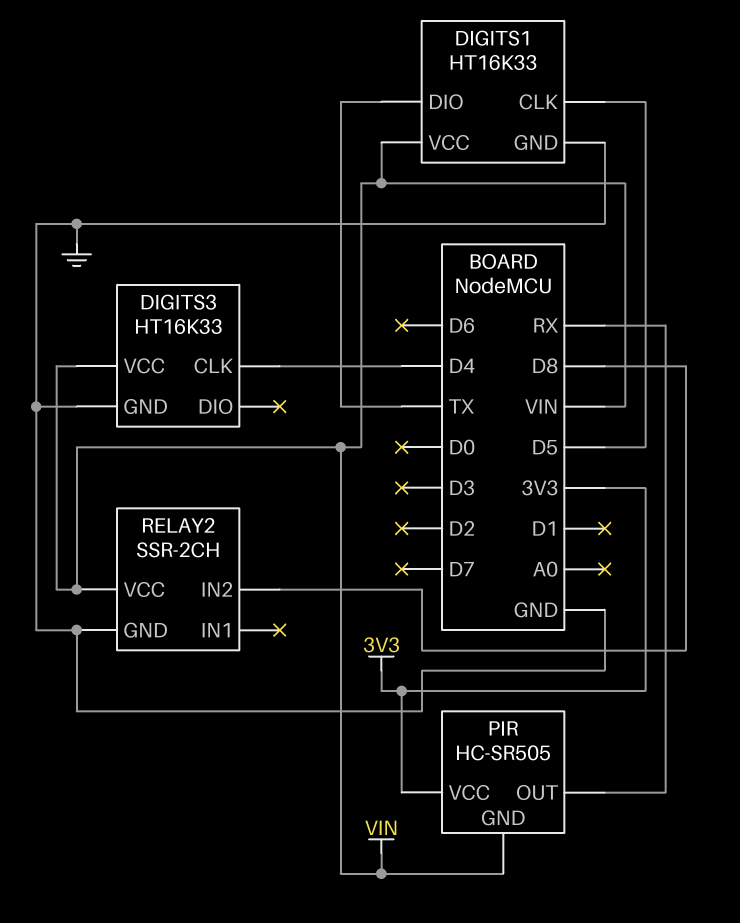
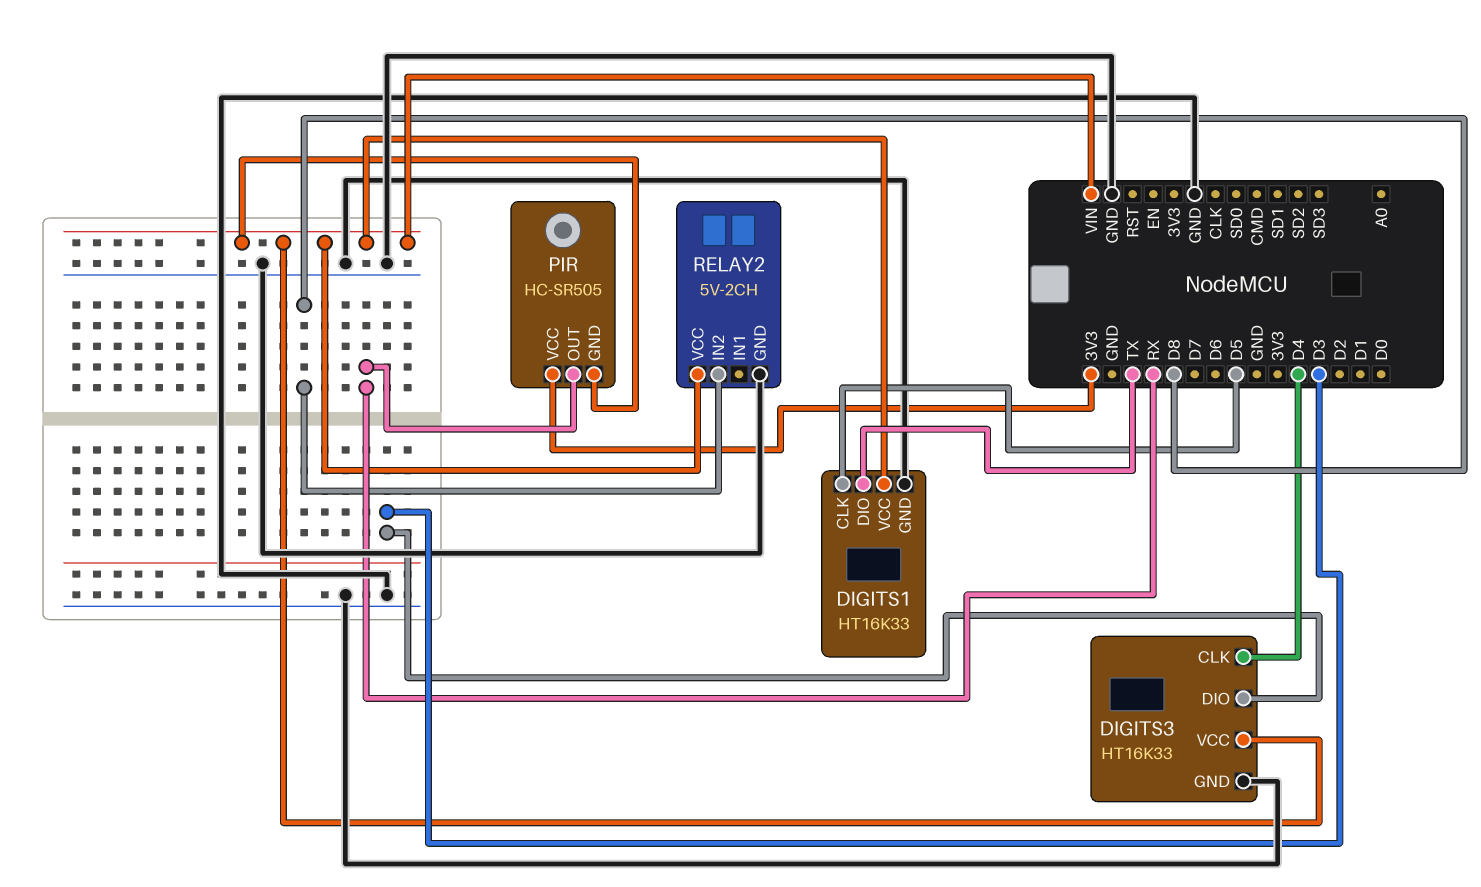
DIGITS3 pin DIO: none -> D3
RELAY2: SSR-2CH -> 5V-2CH

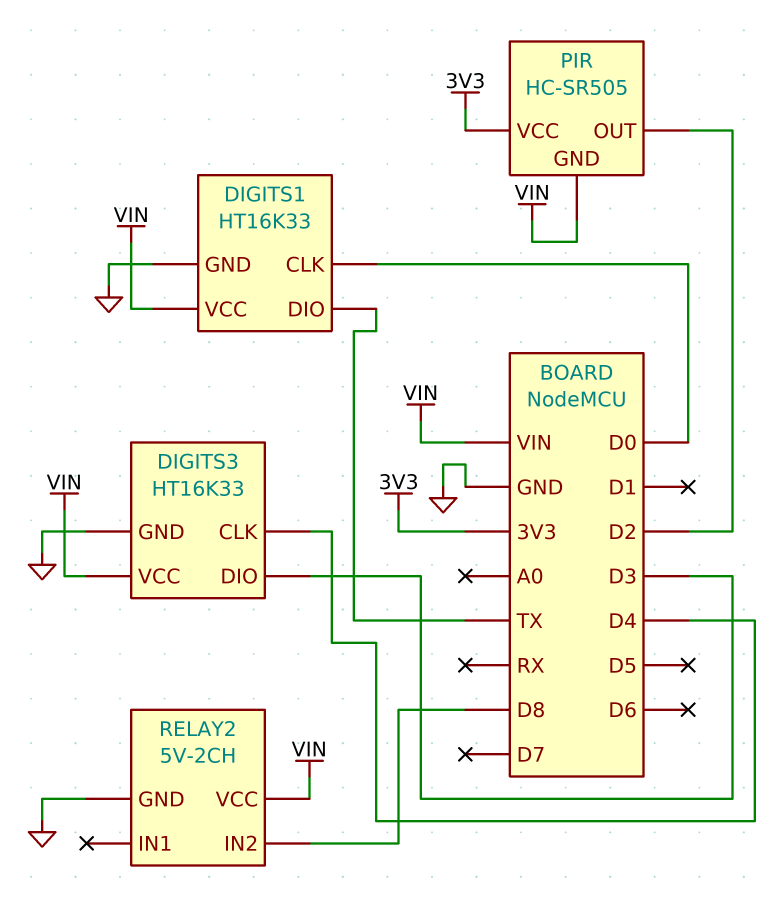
DIGITS1 pin CLK: D5 -> D0
PIR pin OUT: RX -> D2

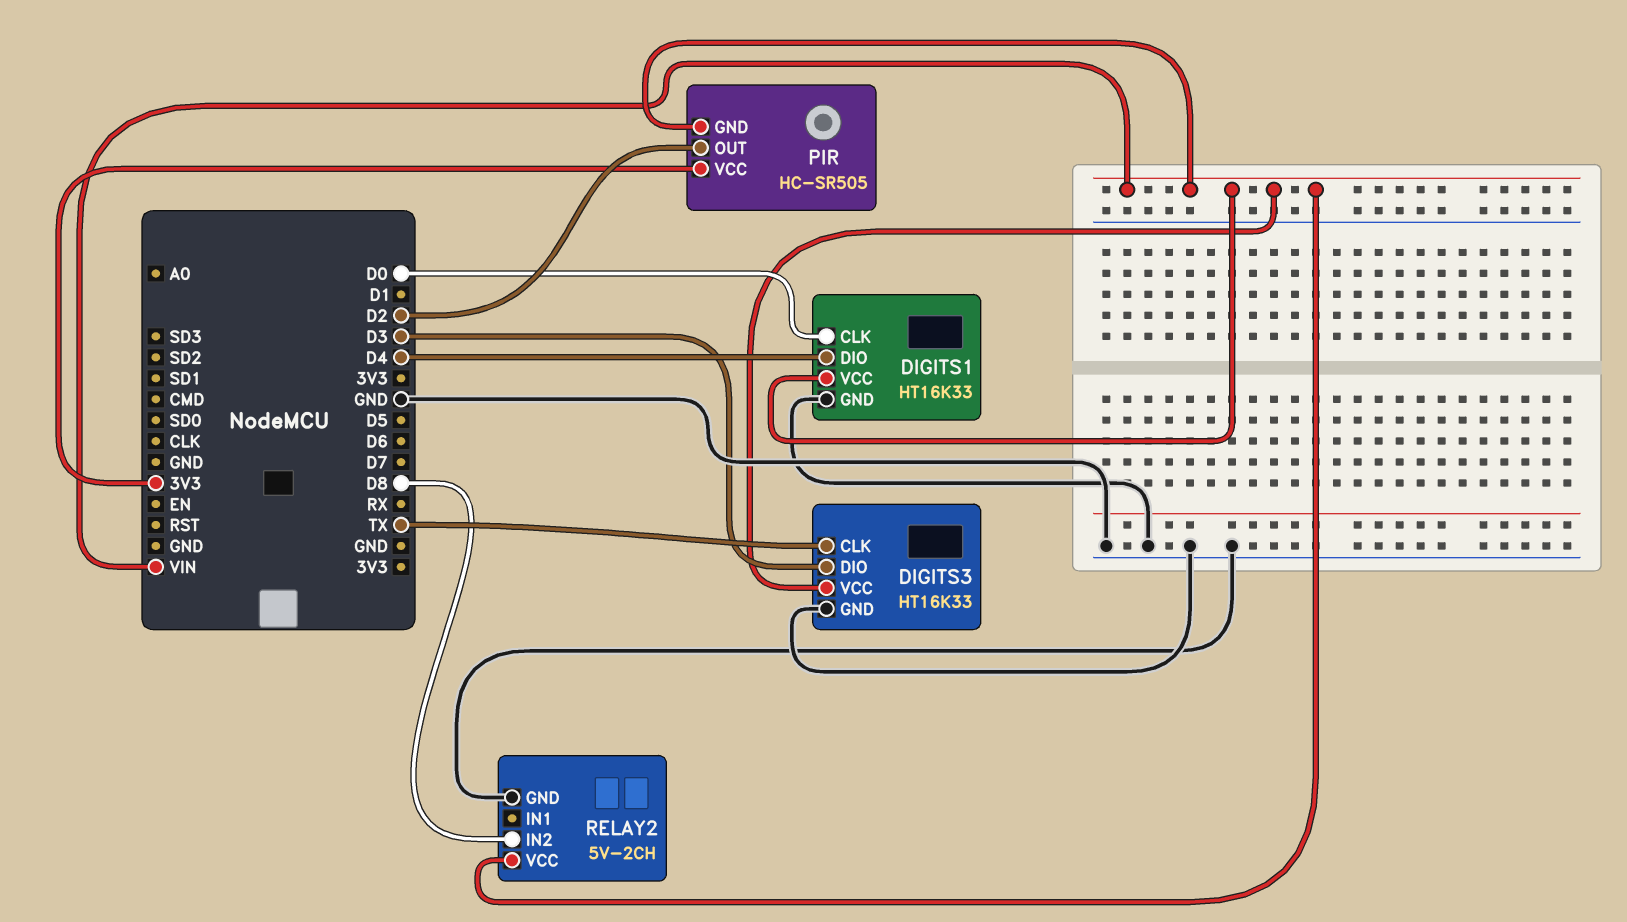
DIGITS1 pin DIO: TX -> D4
DIGITS3 pin CLK: D4 -> TX

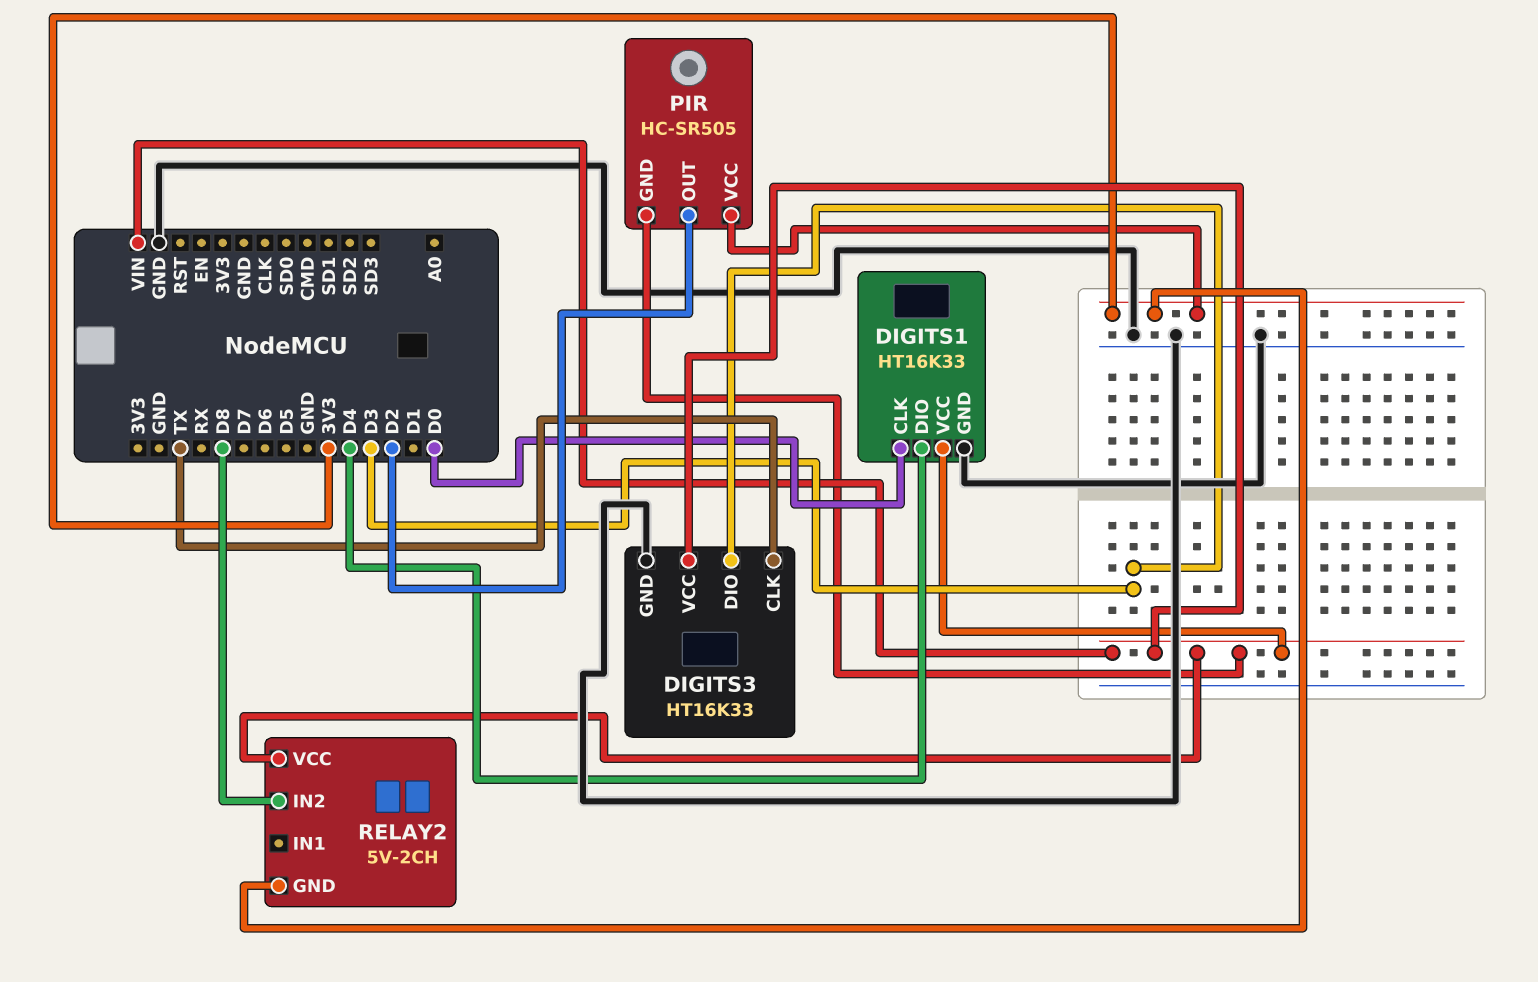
RELAY2 pin GND: GND -> 3V3

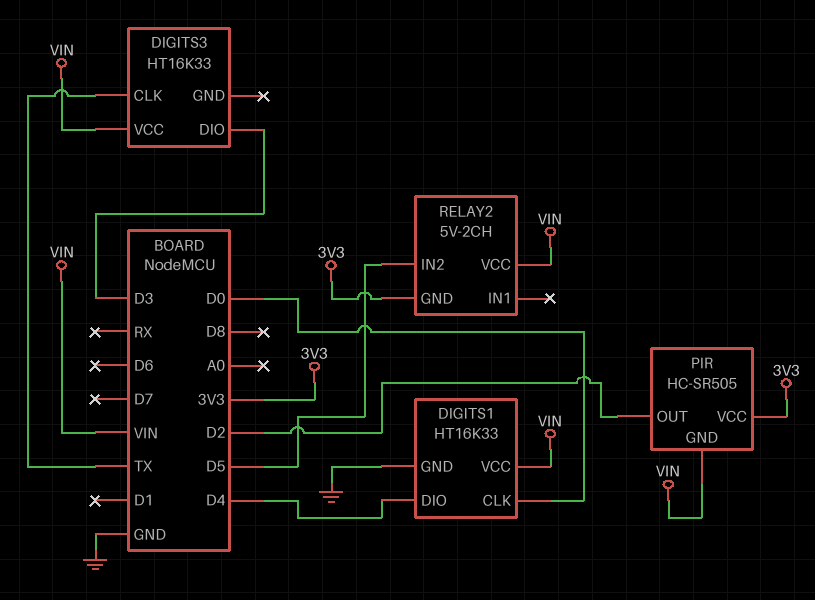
DIGITS3 pin GND: GND -> none
RELAY2 pin IN2: D8 -> D5

